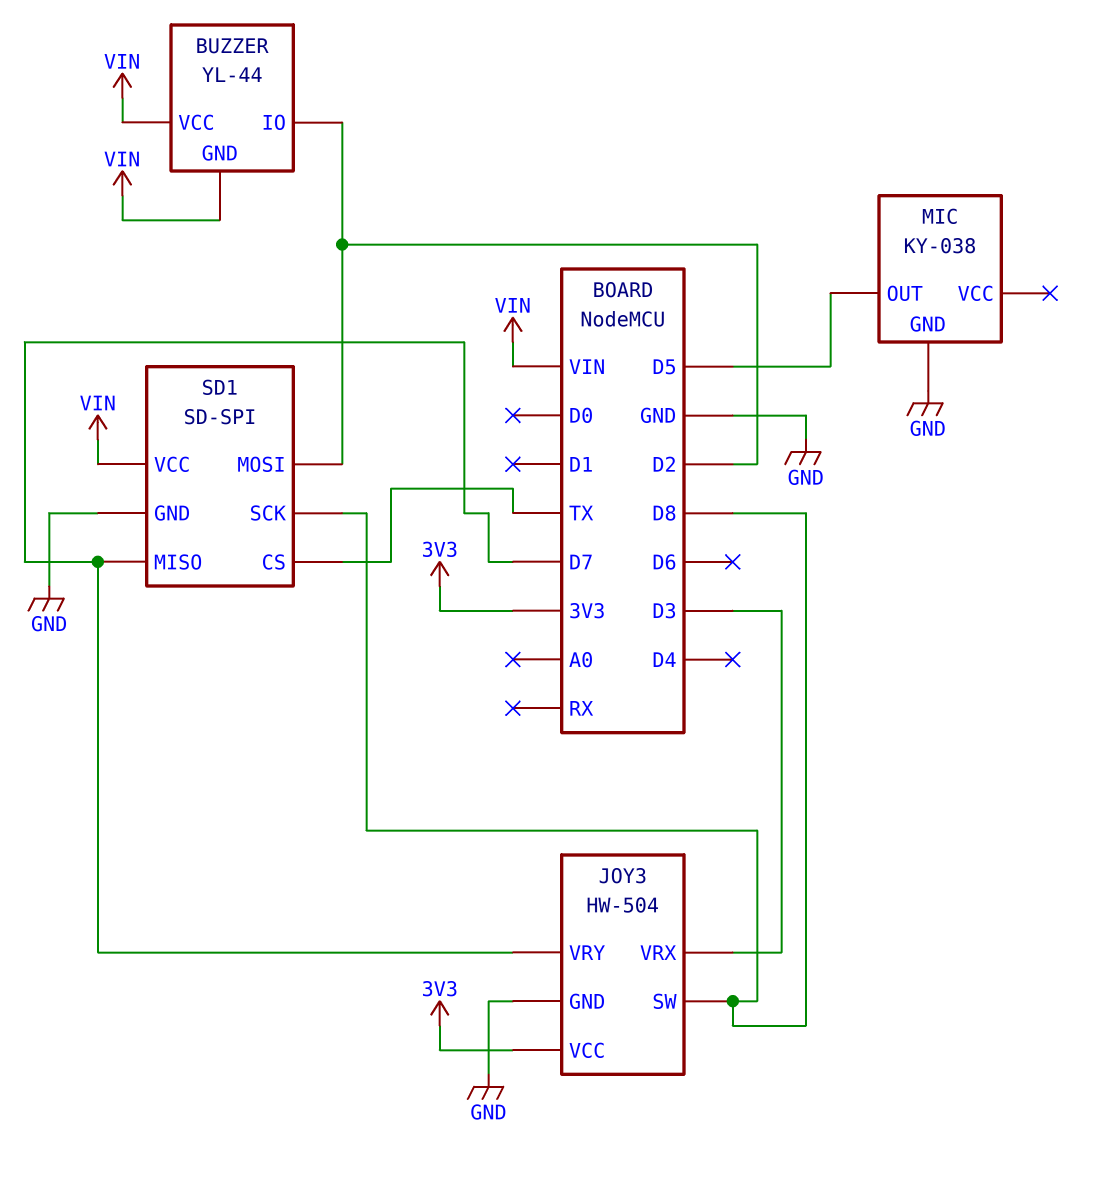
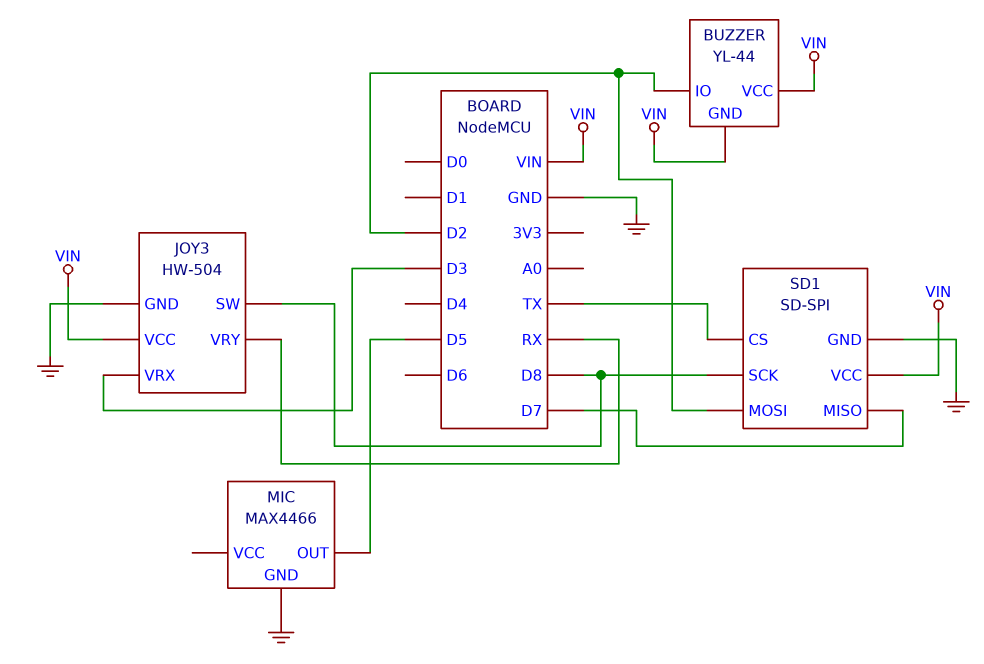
JOY3 pin VCC: 3V3 -> VIN
JOY3 pin VRY: D7 -> RX
MIC: KY-038 -> MAX4466

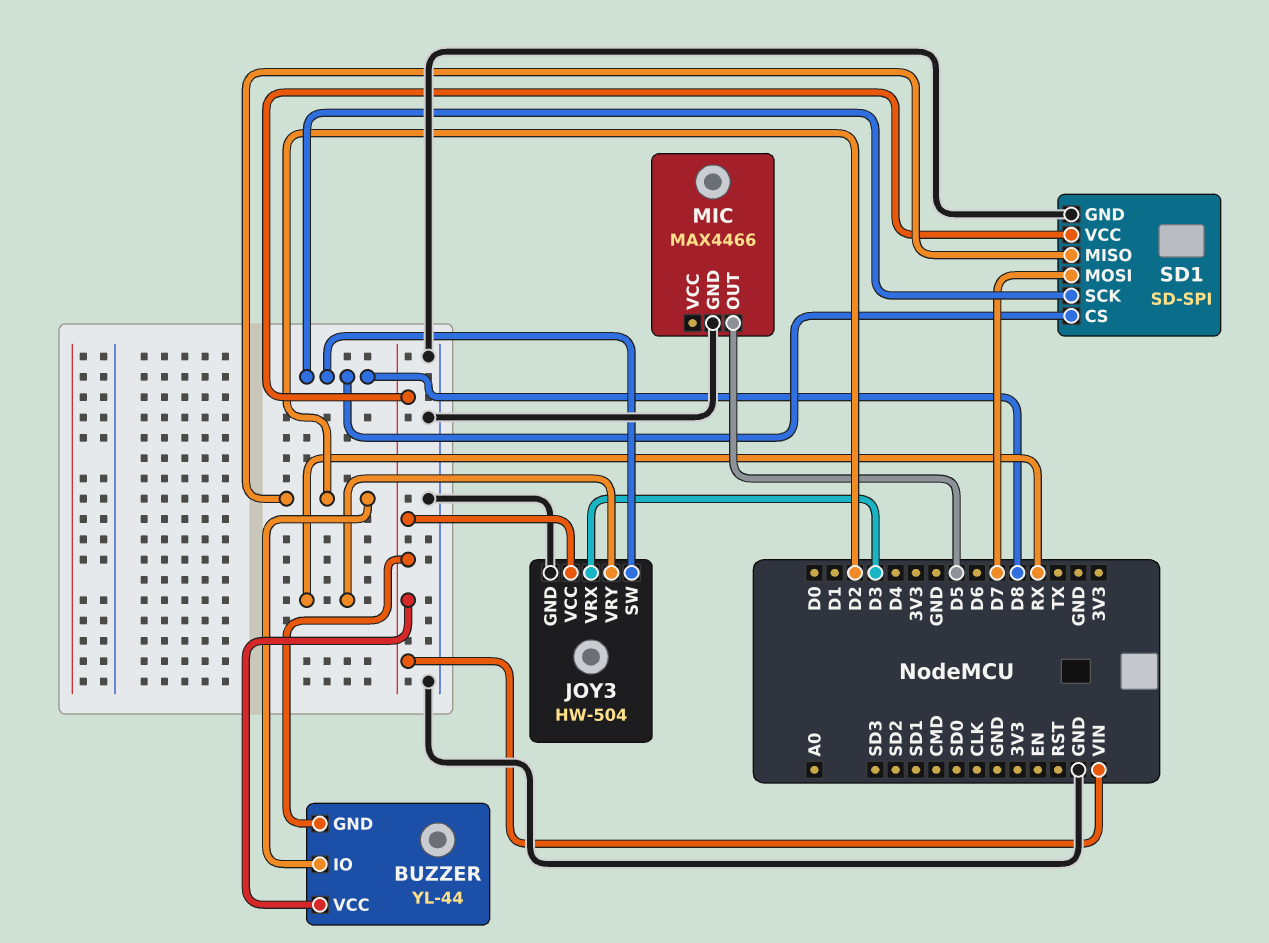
SD1 pin CS: TX -> D8
SD1 pin MISO: D7 -> D2
SD1 pin MOSI: D2 -> D7

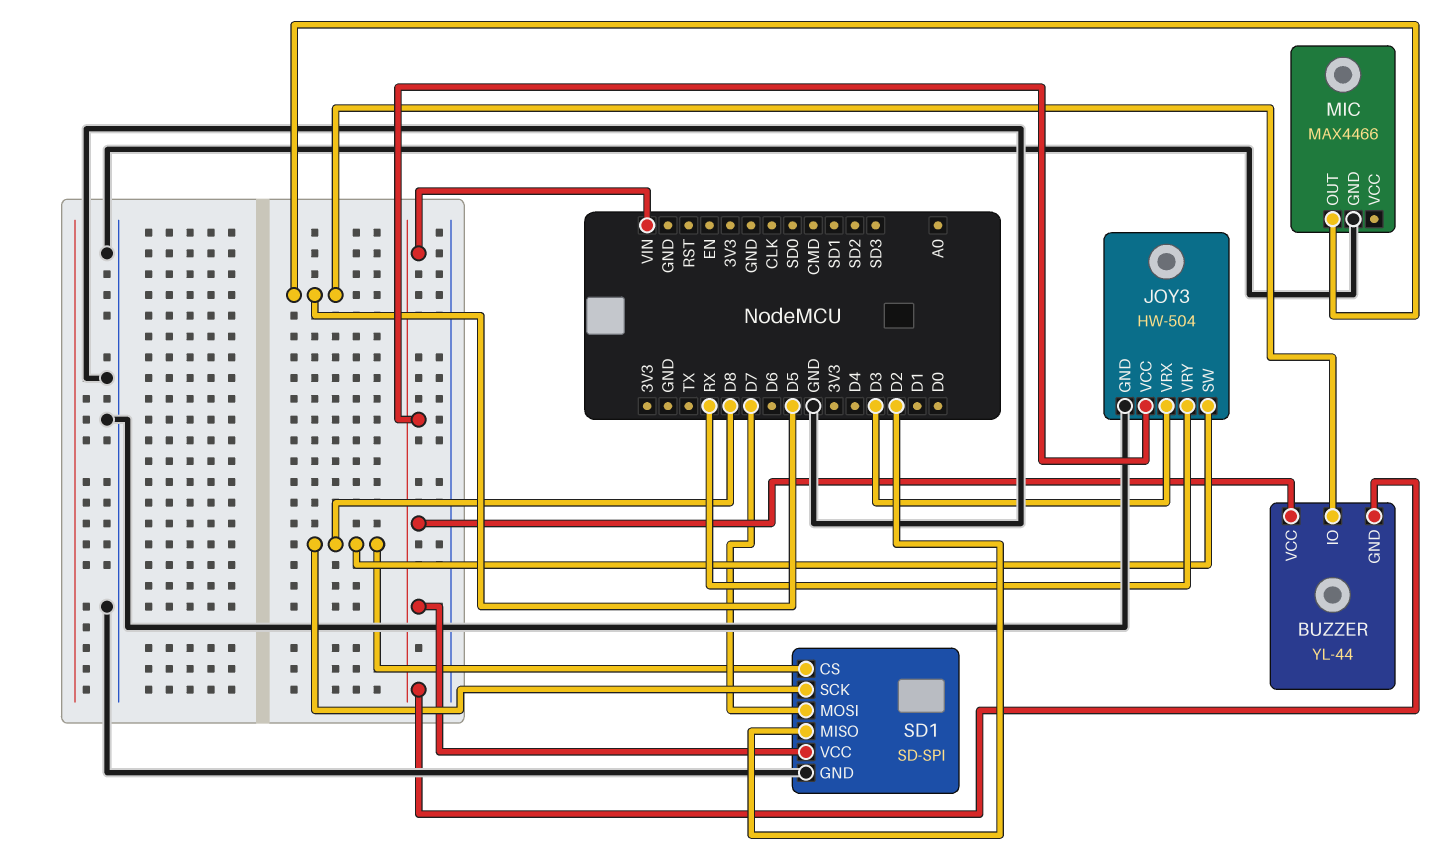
BUZZER pin IO: D2 -> D5

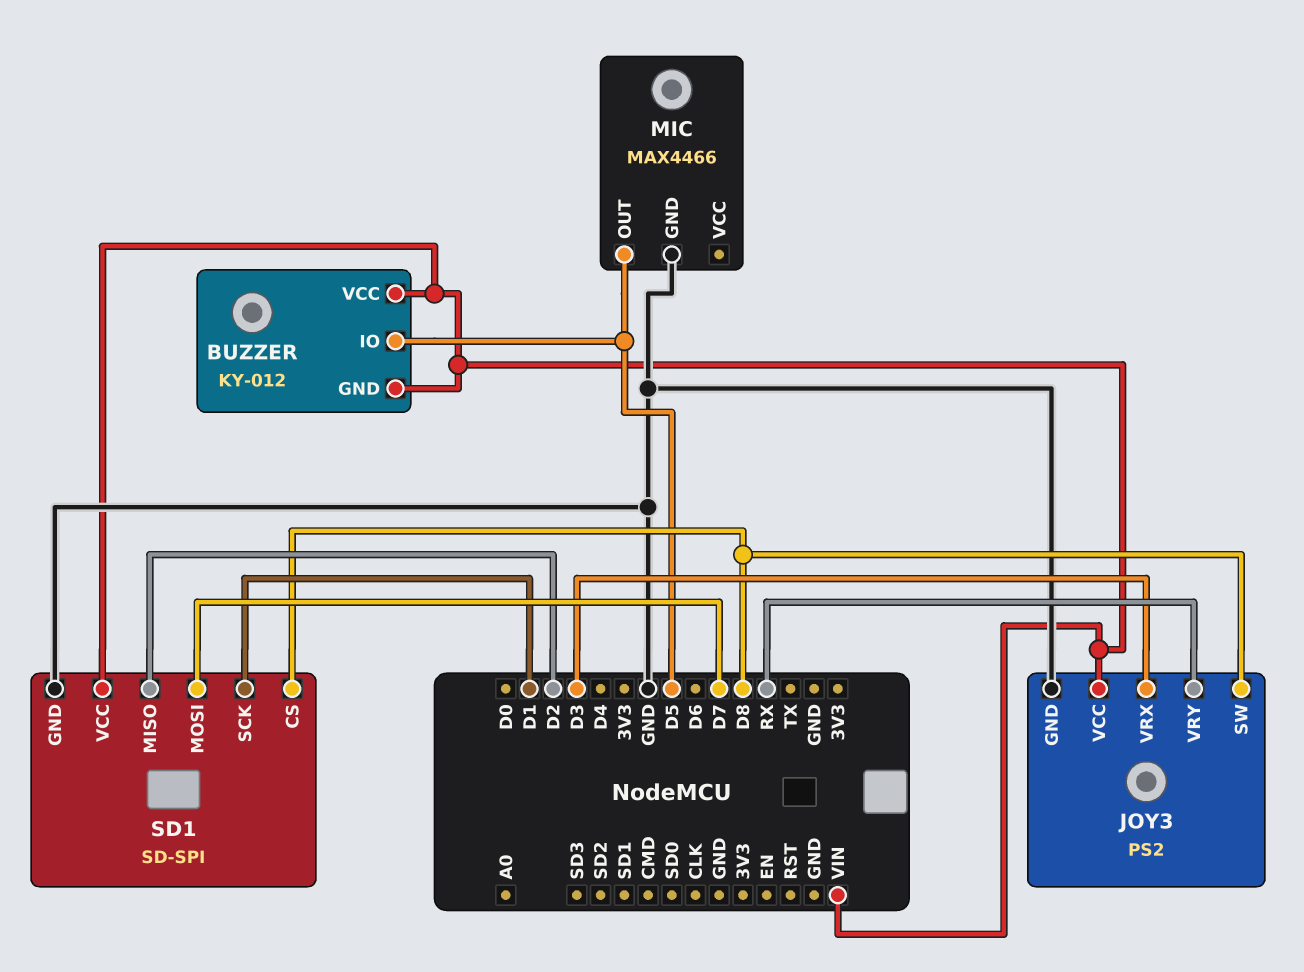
BUZZER: YL-44 -> KY-012
JOY3: HW-504 -> PS2
SD1 pin SCK: D8 -> D1

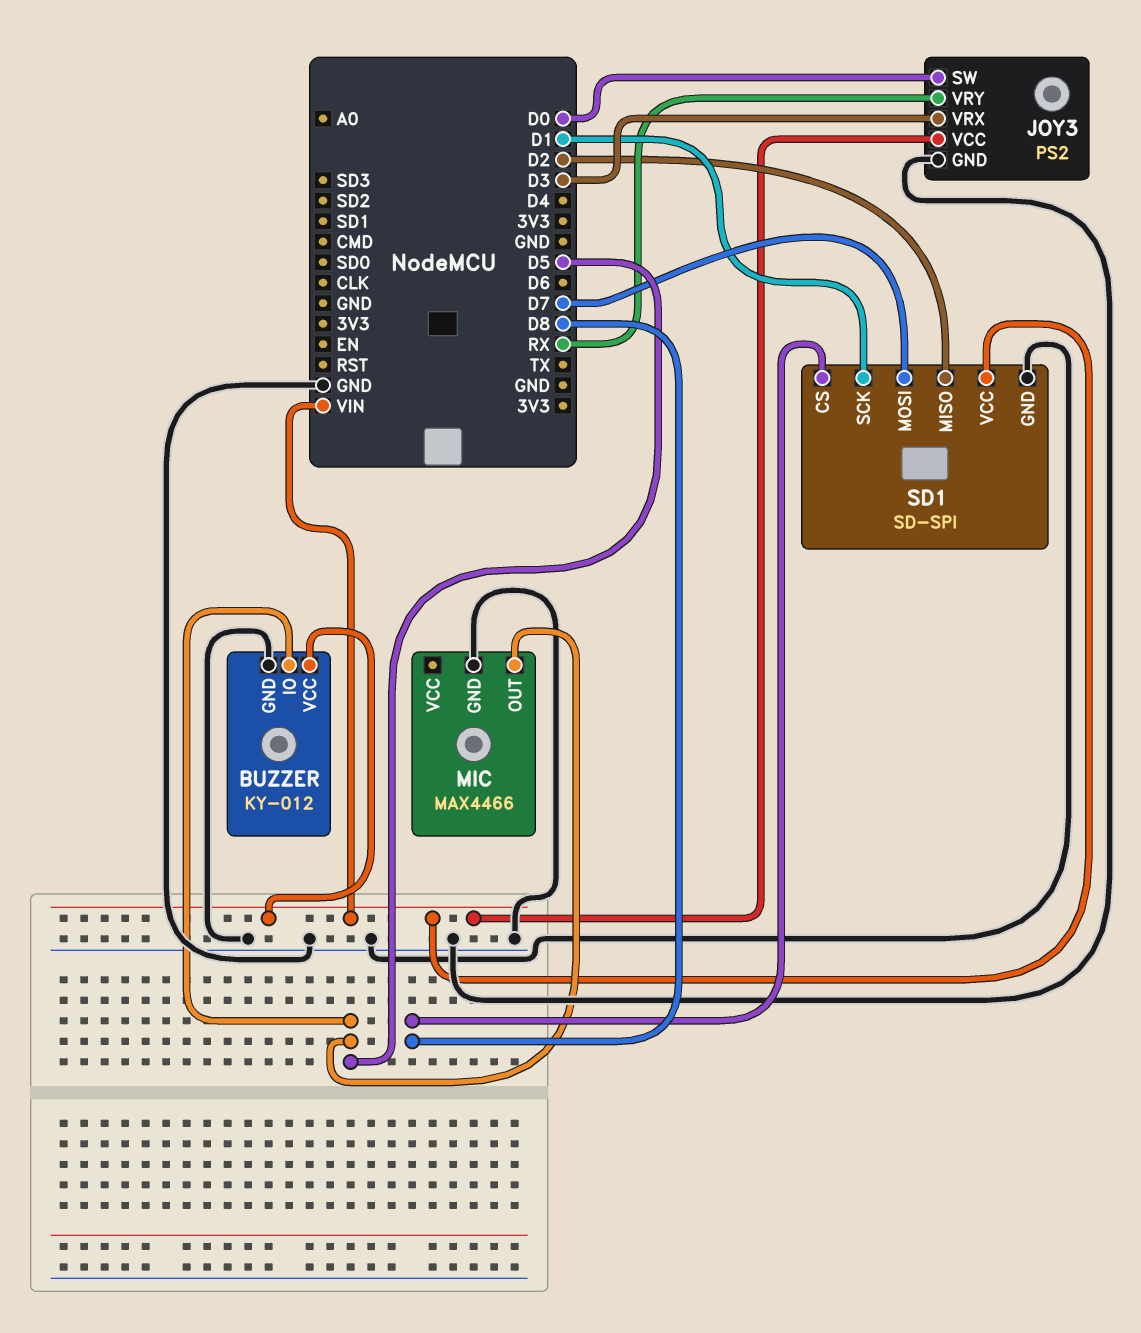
BUZZER pin GND: VIN -> GND
JOY3 pin SW: D8 -> D0

